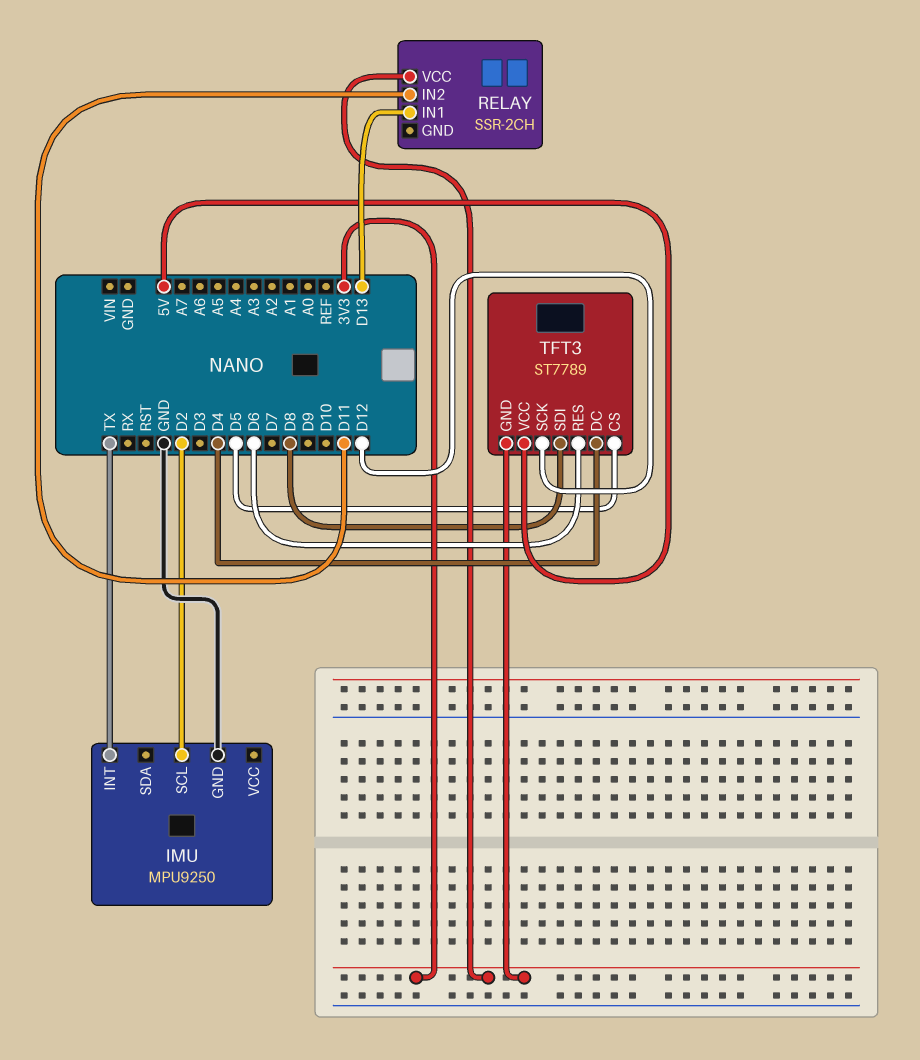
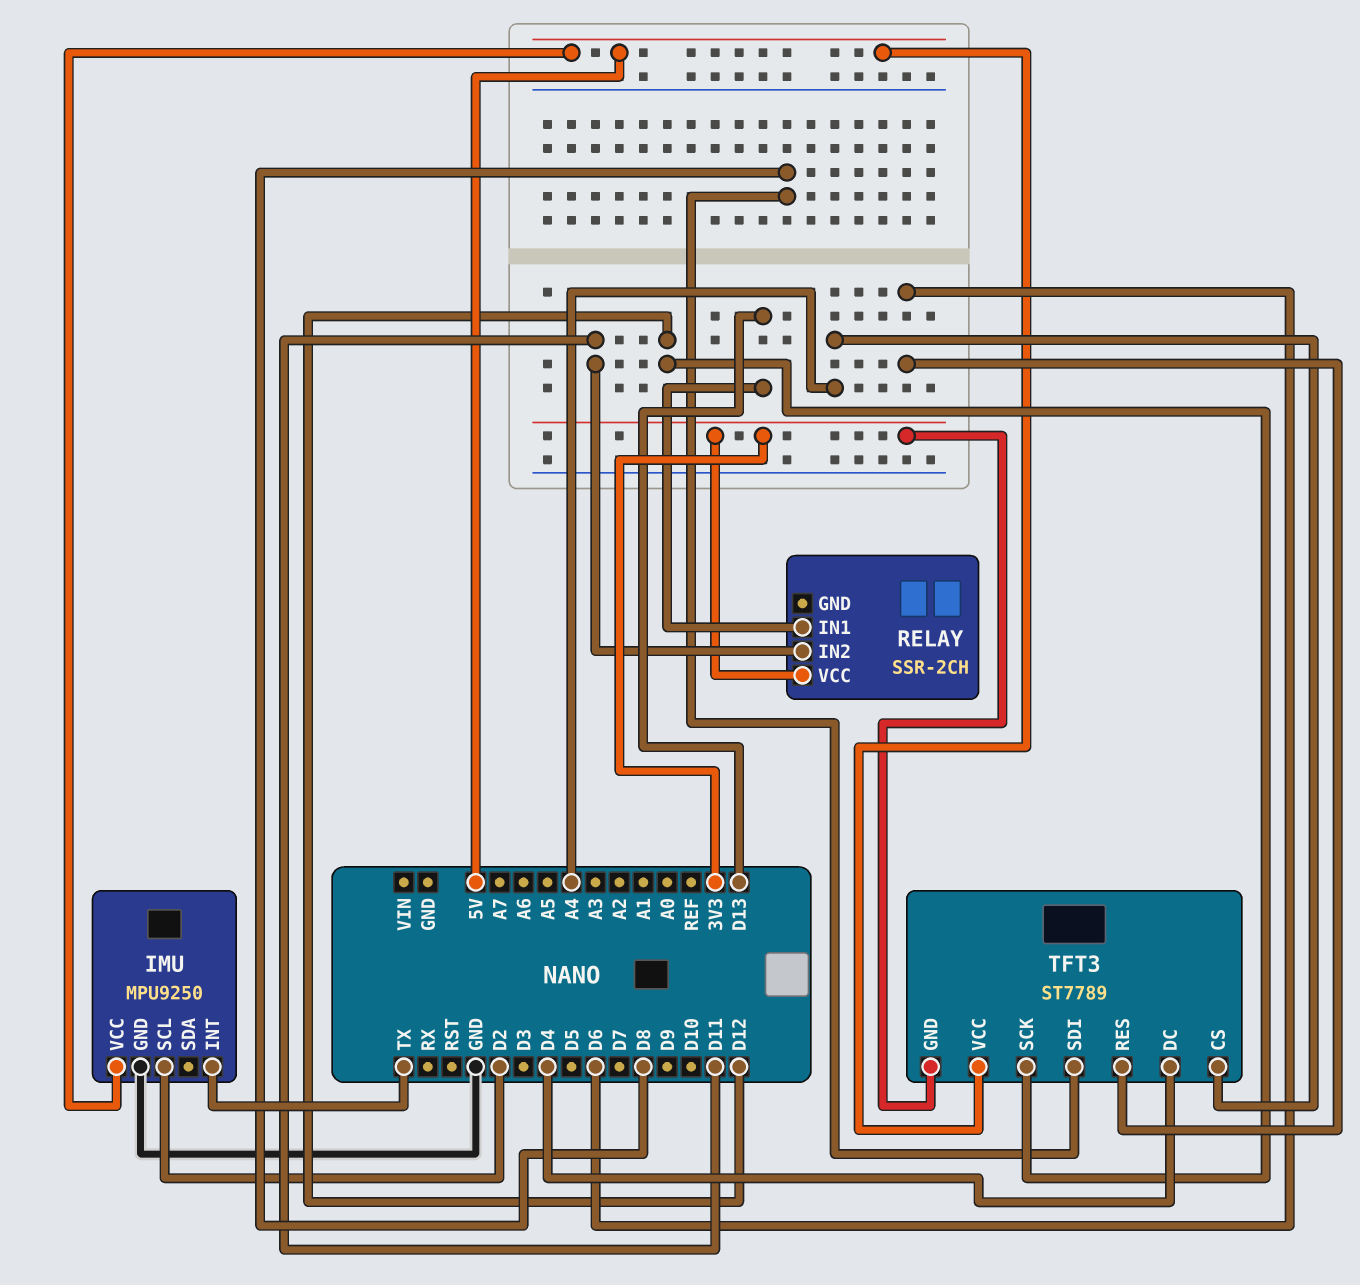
IMU pin VCC: none -> 5V
TFT3 pin CS: D5 -> A4

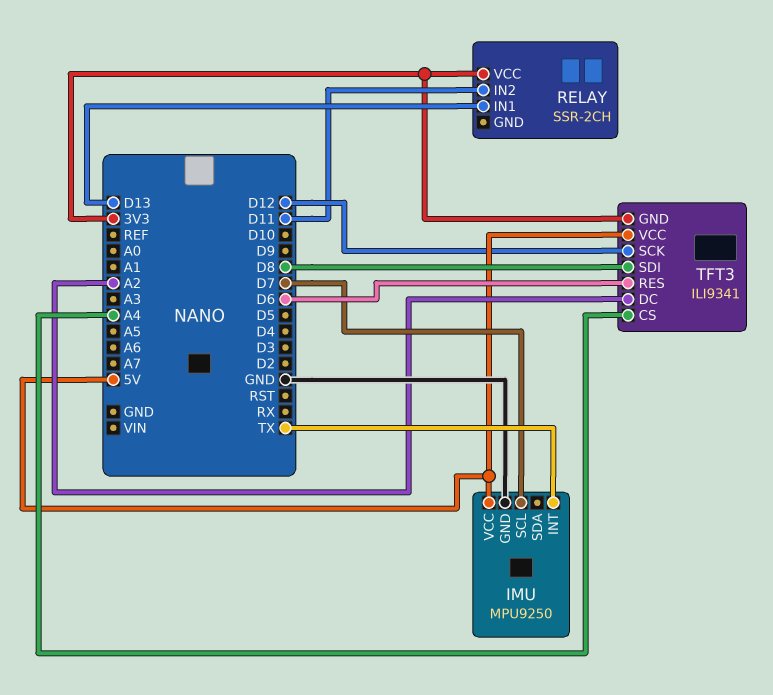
IMU pin SCL: D2 -> D7
TFT3: ST7789 -> ILI9341
TFT3 pin DC: D4 -> A2

